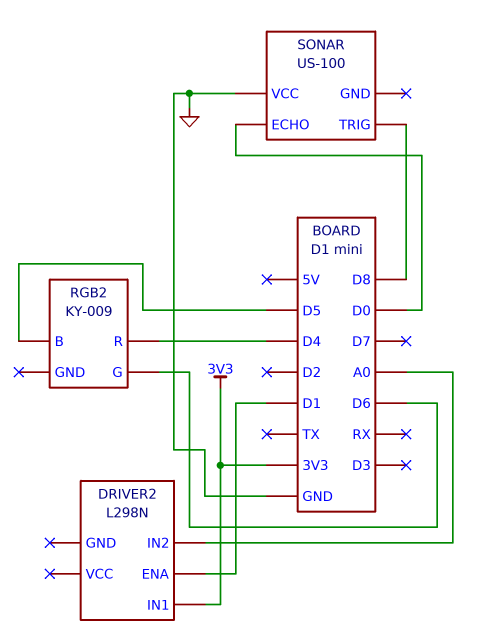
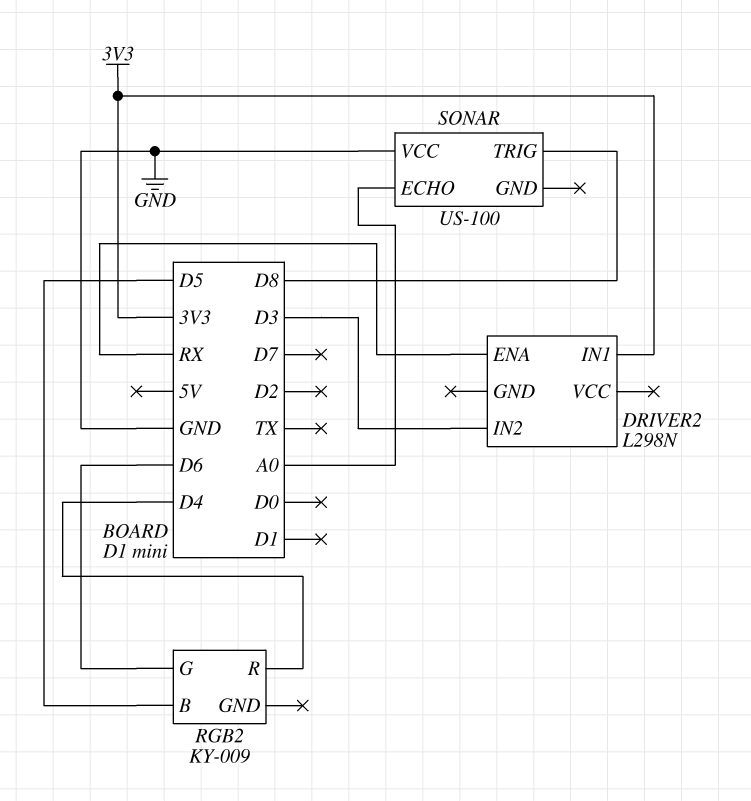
DRIVER2 pin ENA: D1 -> RX
DRIVER2 pin IN2: A0 -> D3
SONAR pin ECHO: D0 -> A0

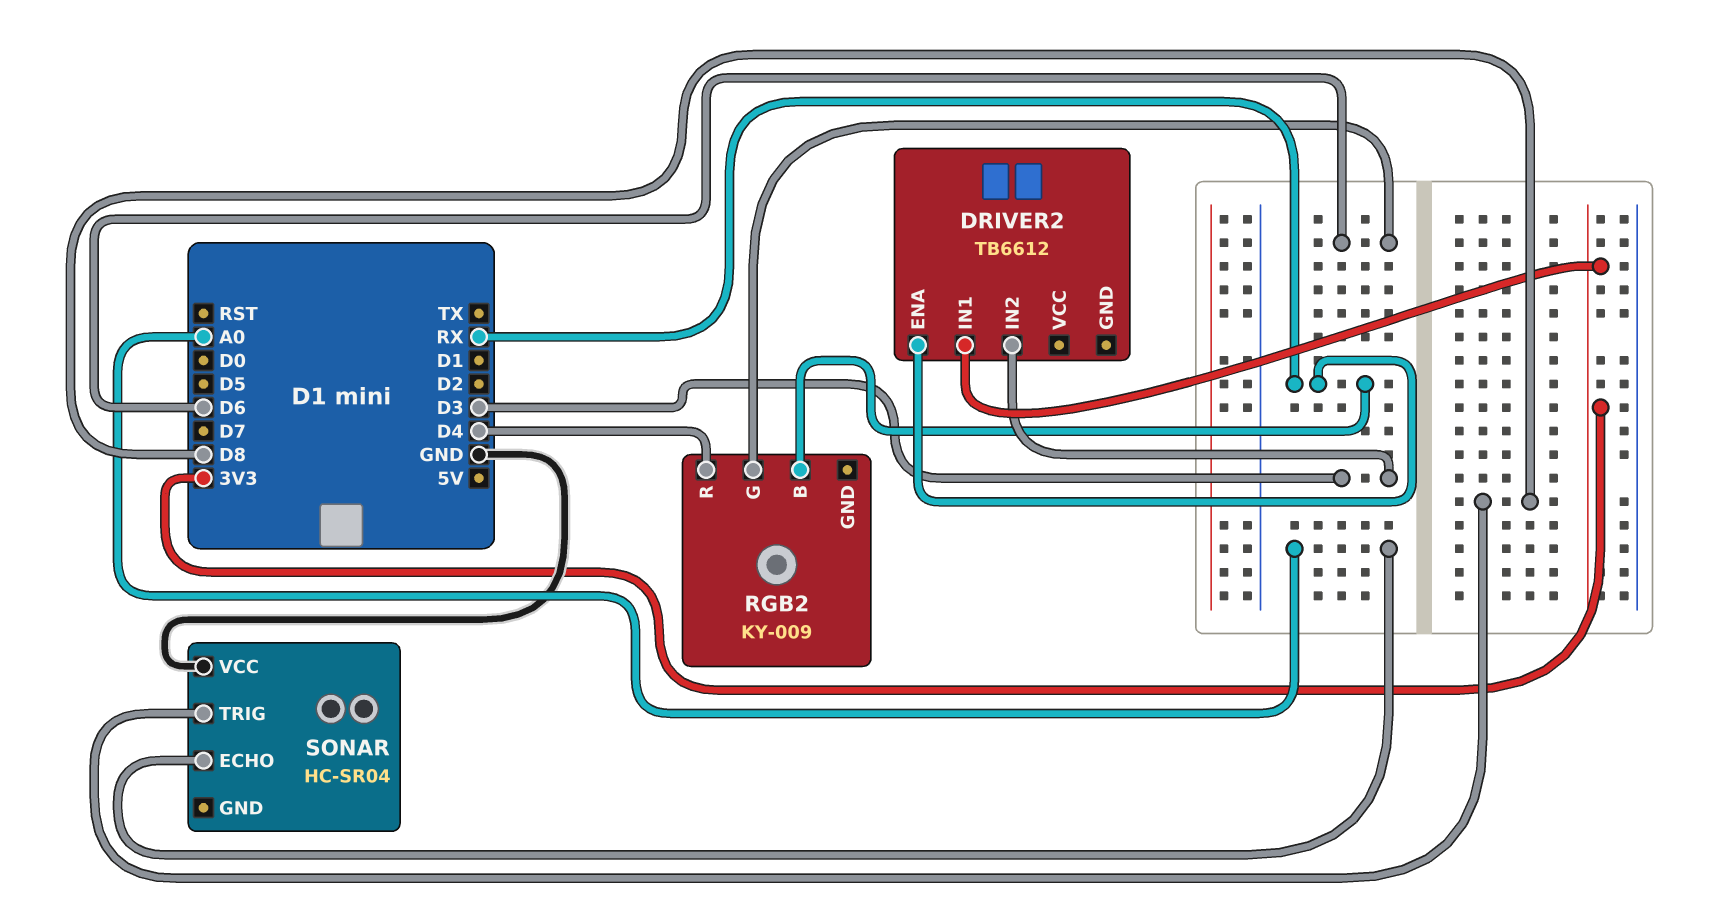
DRIVER2: L298N -> TB6612
RGB2 pin B: D5 -> RX
SONAR: US-100 -> HC-SR04

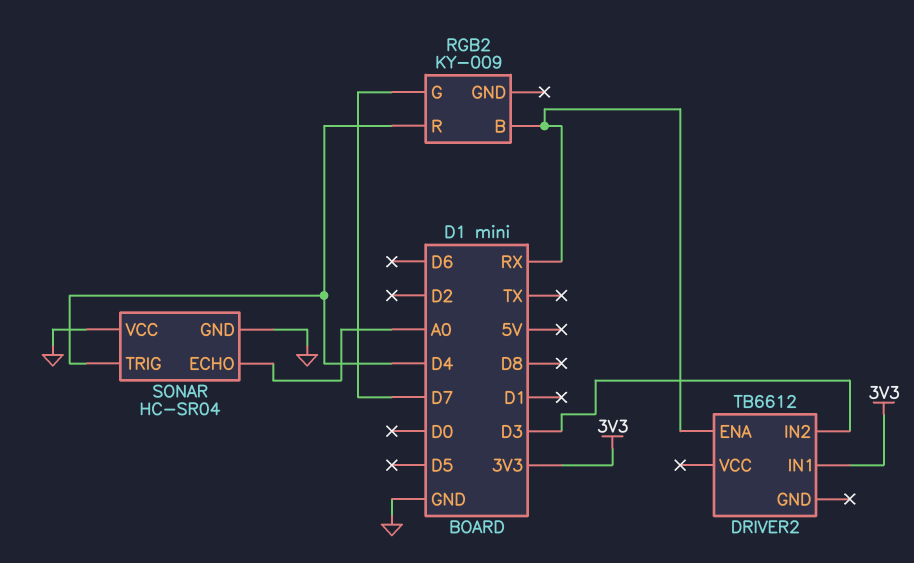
RGB2 pin G: D6 -> D7
SONAR pin GND: none -> GND
SONAR pin TRIG: D8 -> D4

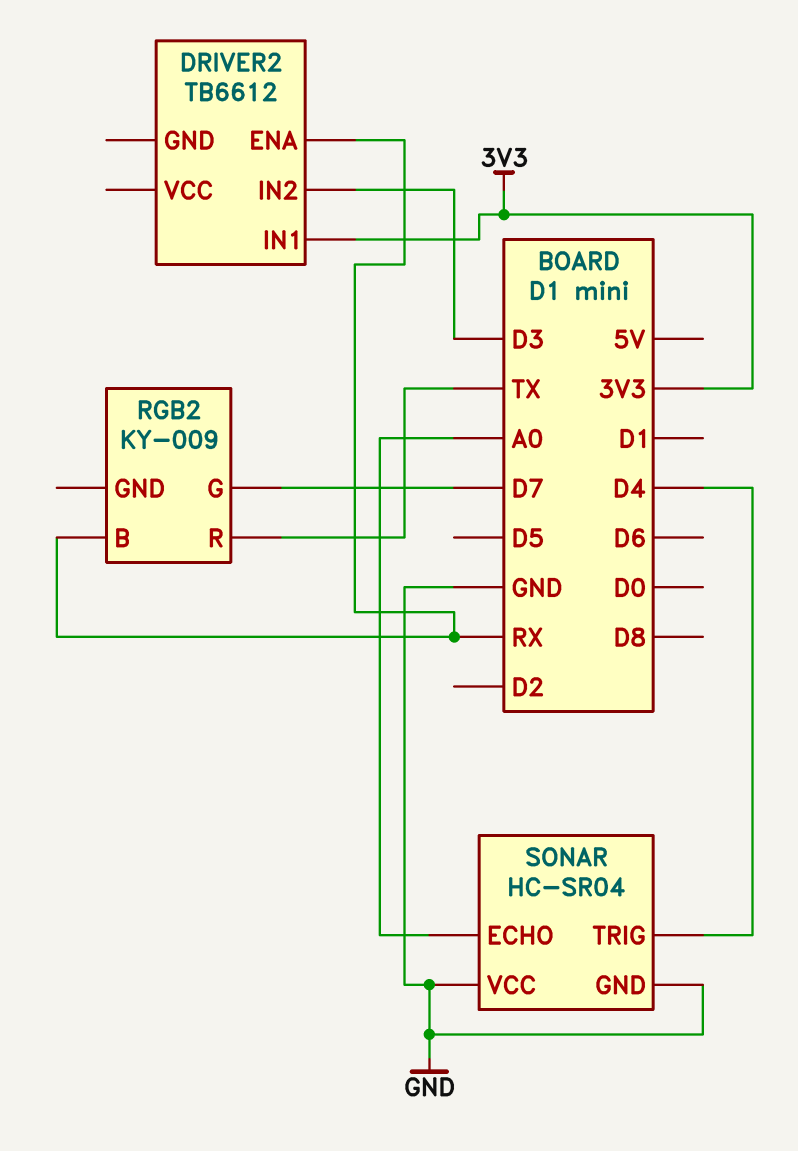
RGB2 pin R: D4 -> TX

